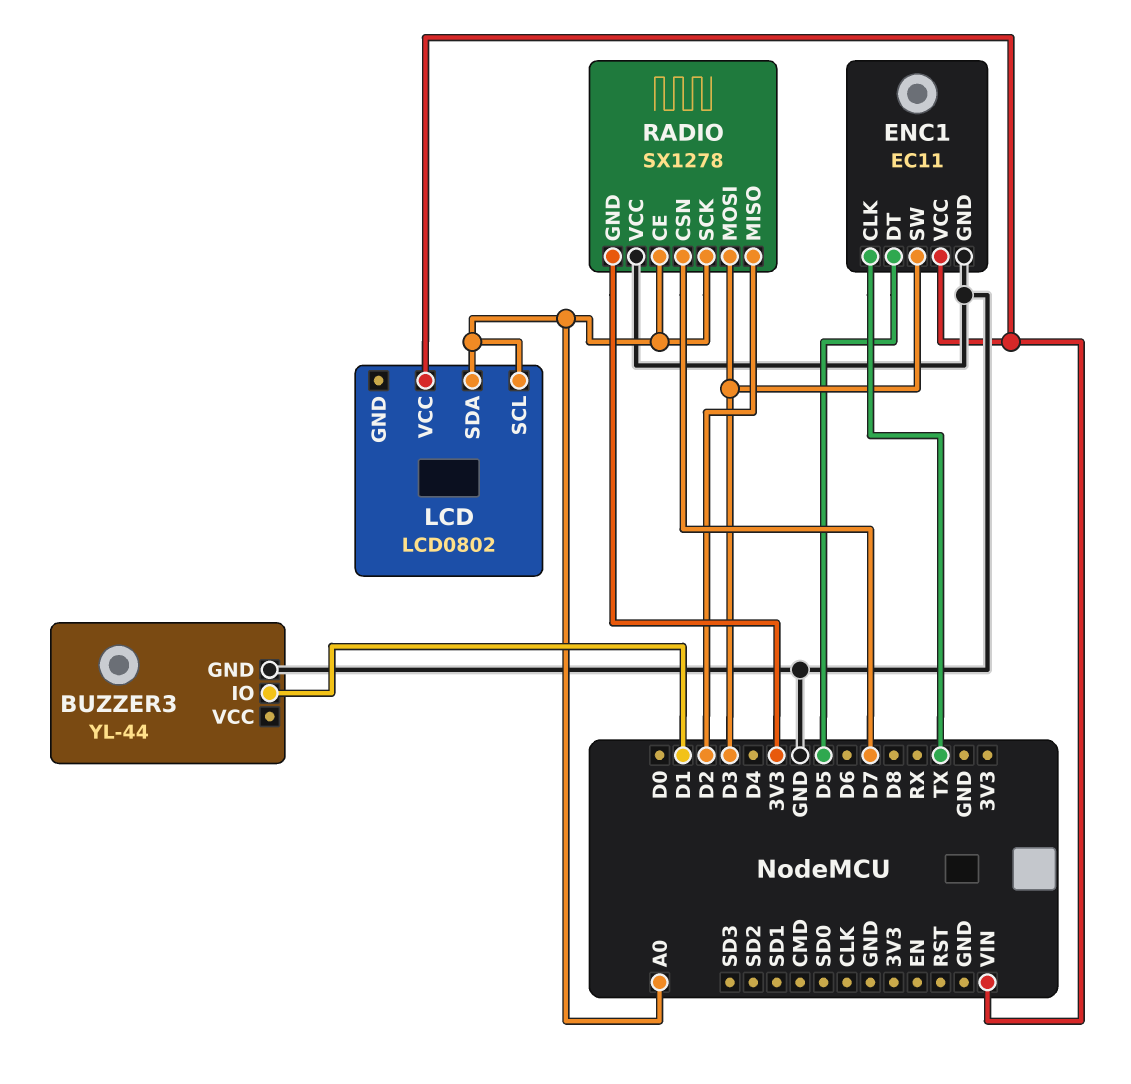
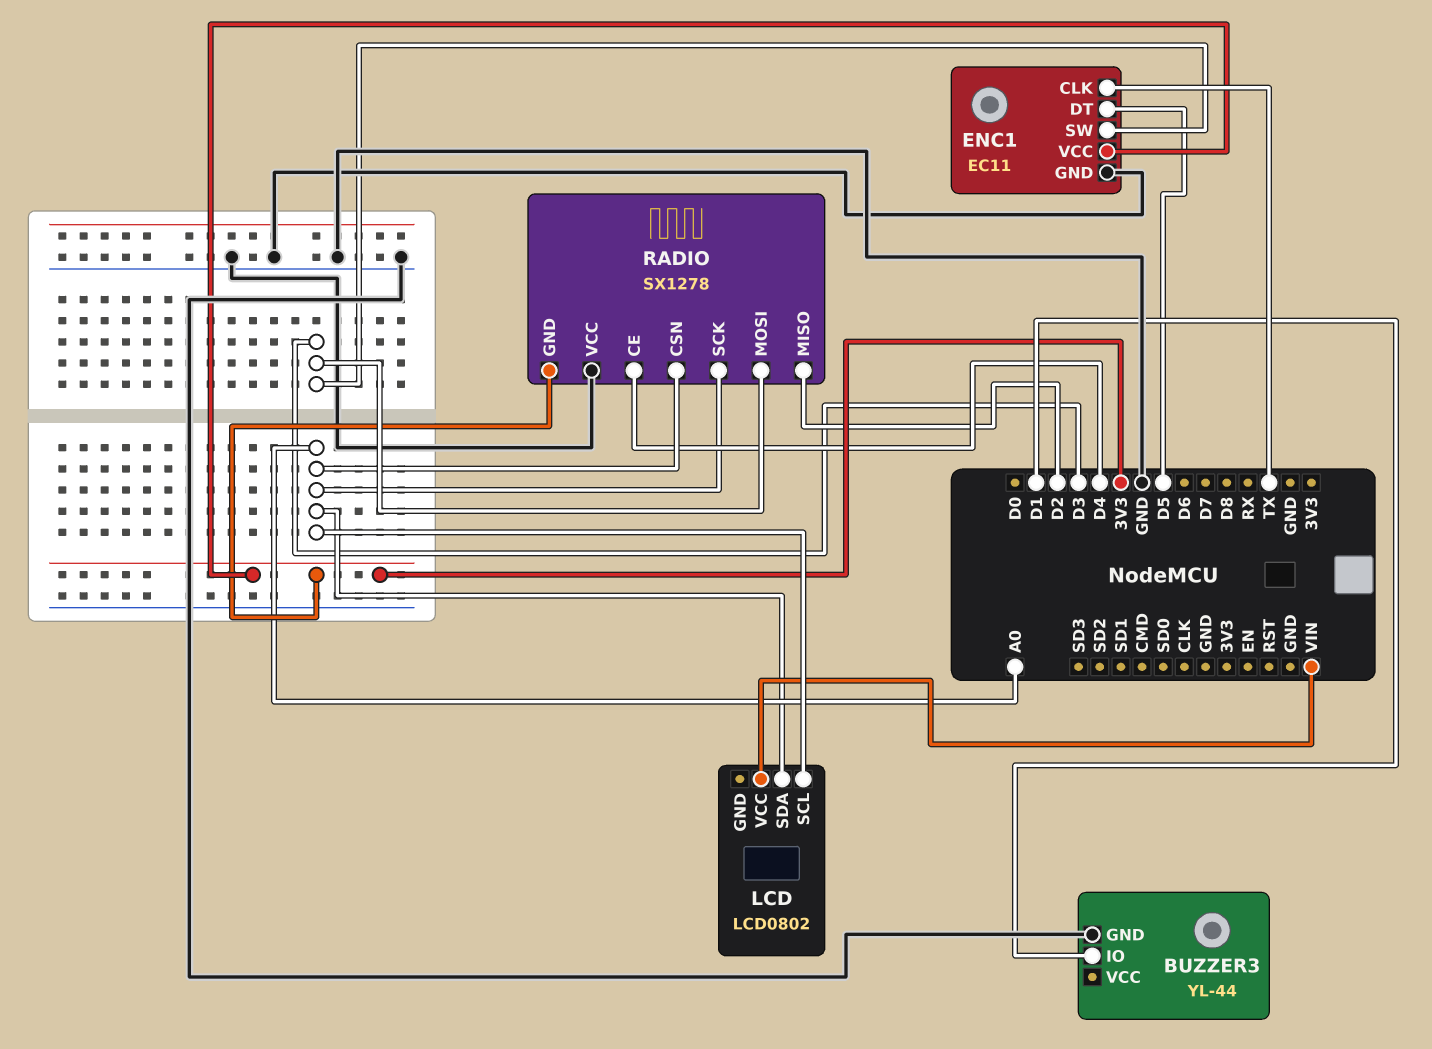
ENC1 pin VCC: VIN -> 3V3
RADIO pin CE: A0 -> D4
RADIO pin CSN: D7 -> A0

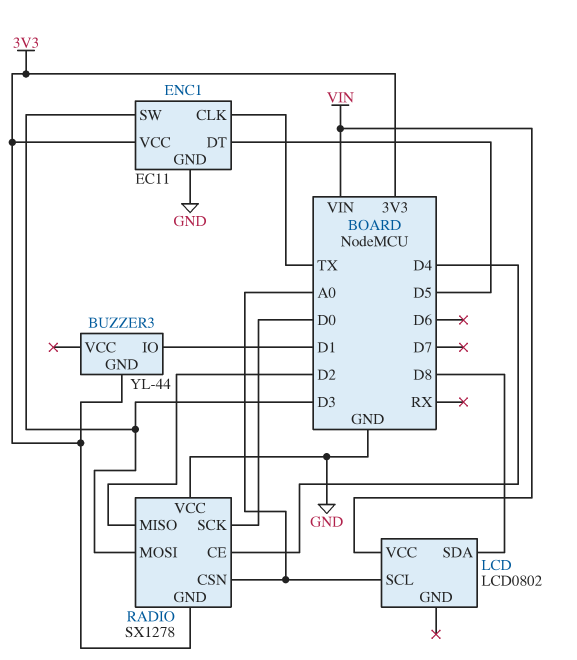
BUZZER3 pin GND: GND -> 3V3
LCD pin SDA: A0 -> D8
RADIO pin SCK: A0 -> D0

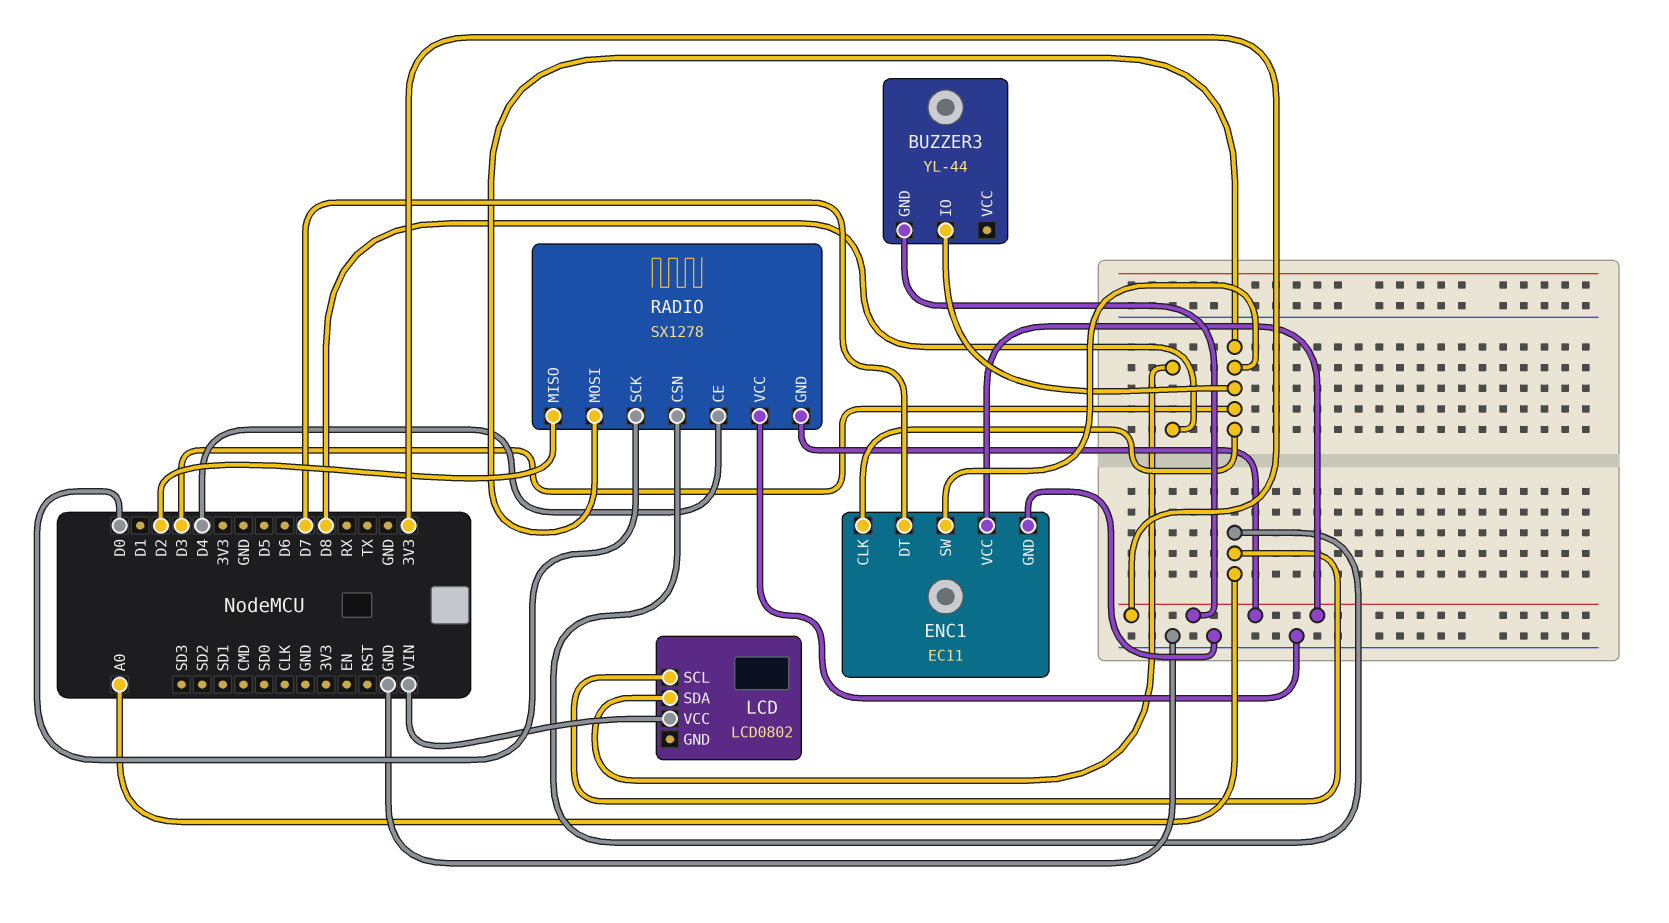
BUZZER3 pin IO: D1 -> D3
ENC1 pin CLK: TX -> D3
ENC1 pin DT: D5 -> D7

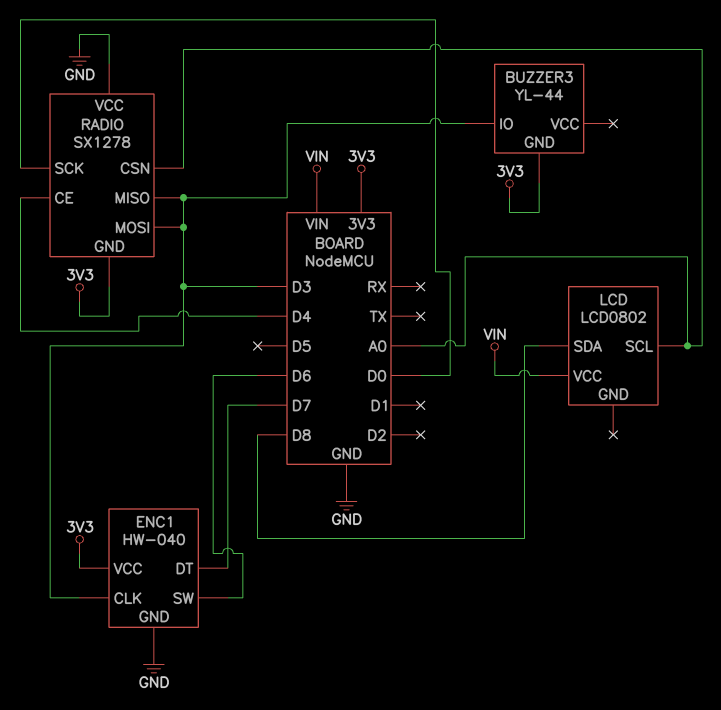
ENC1: EC11 -> HW-040
ENC1 pin SW: D3 -> D6
RADIO pin MISO: D2 -> D3

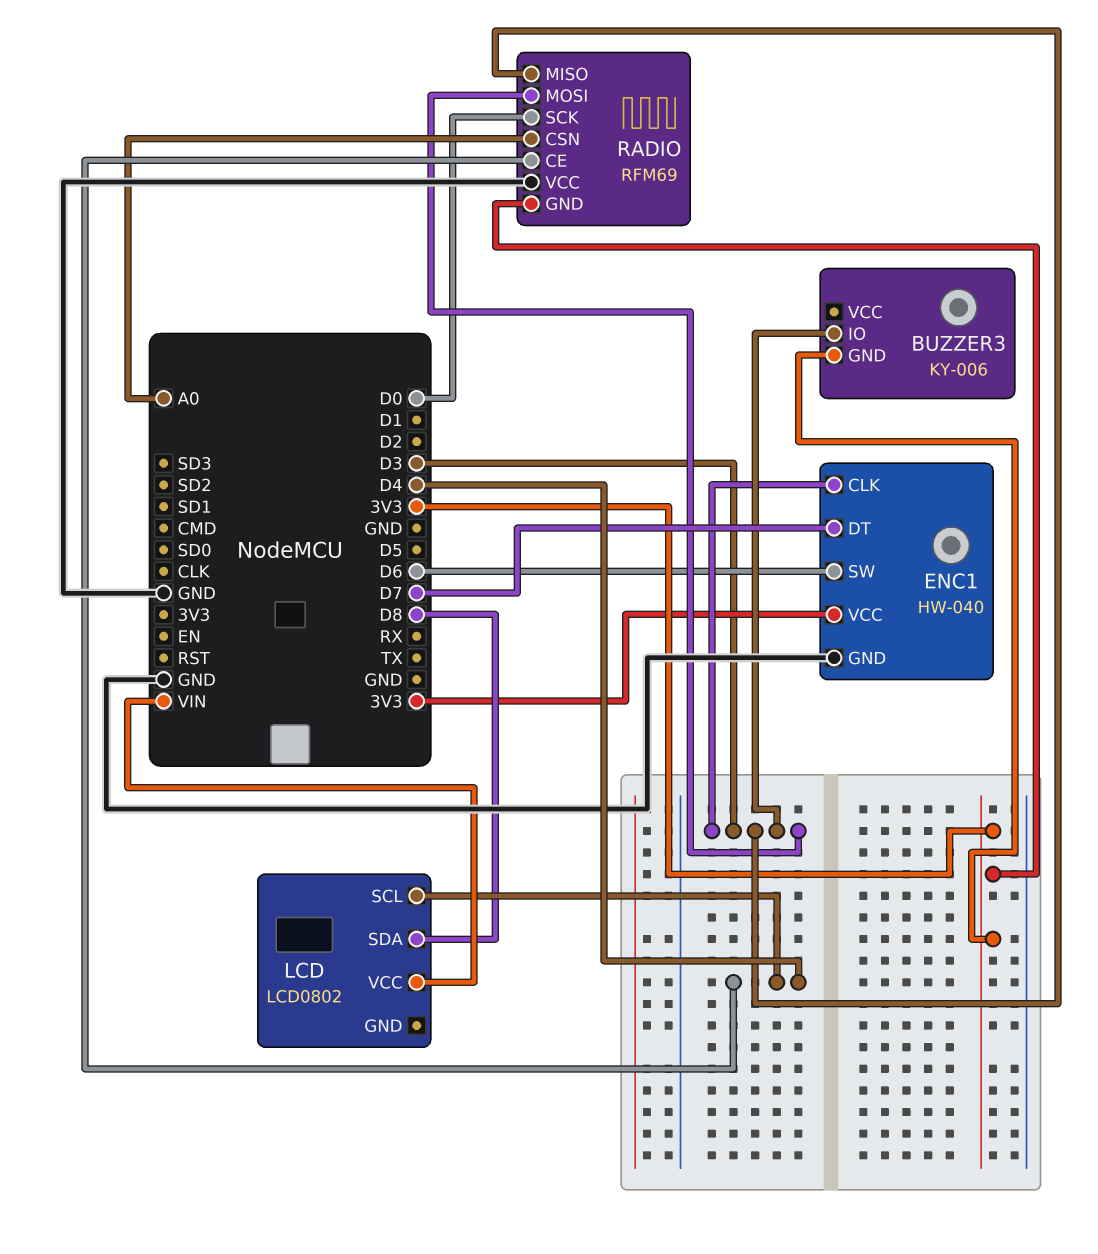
BUZZER3: YL-44 -> KY-006
LCD pin SCL: A0 -> D4
RADIO: SX1278 -> RFM69

